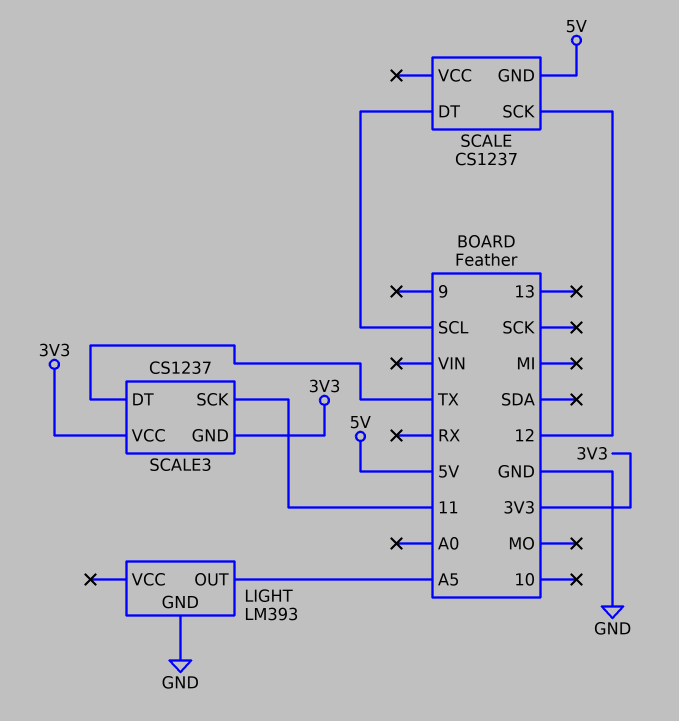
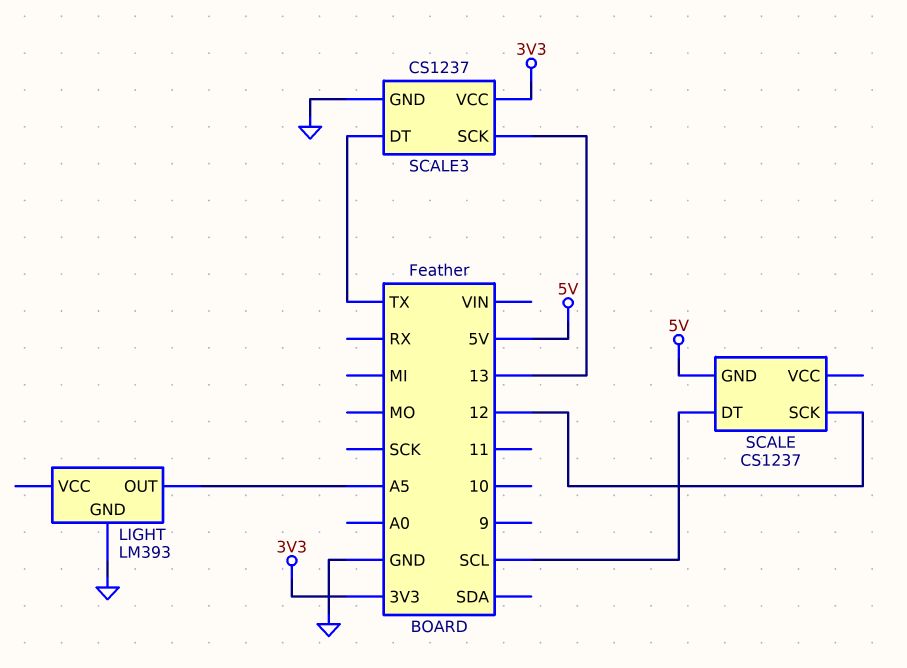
SCALE3 pin GND: 3V3 -> GND
SCALE3 pin SCK: 11 -> 13

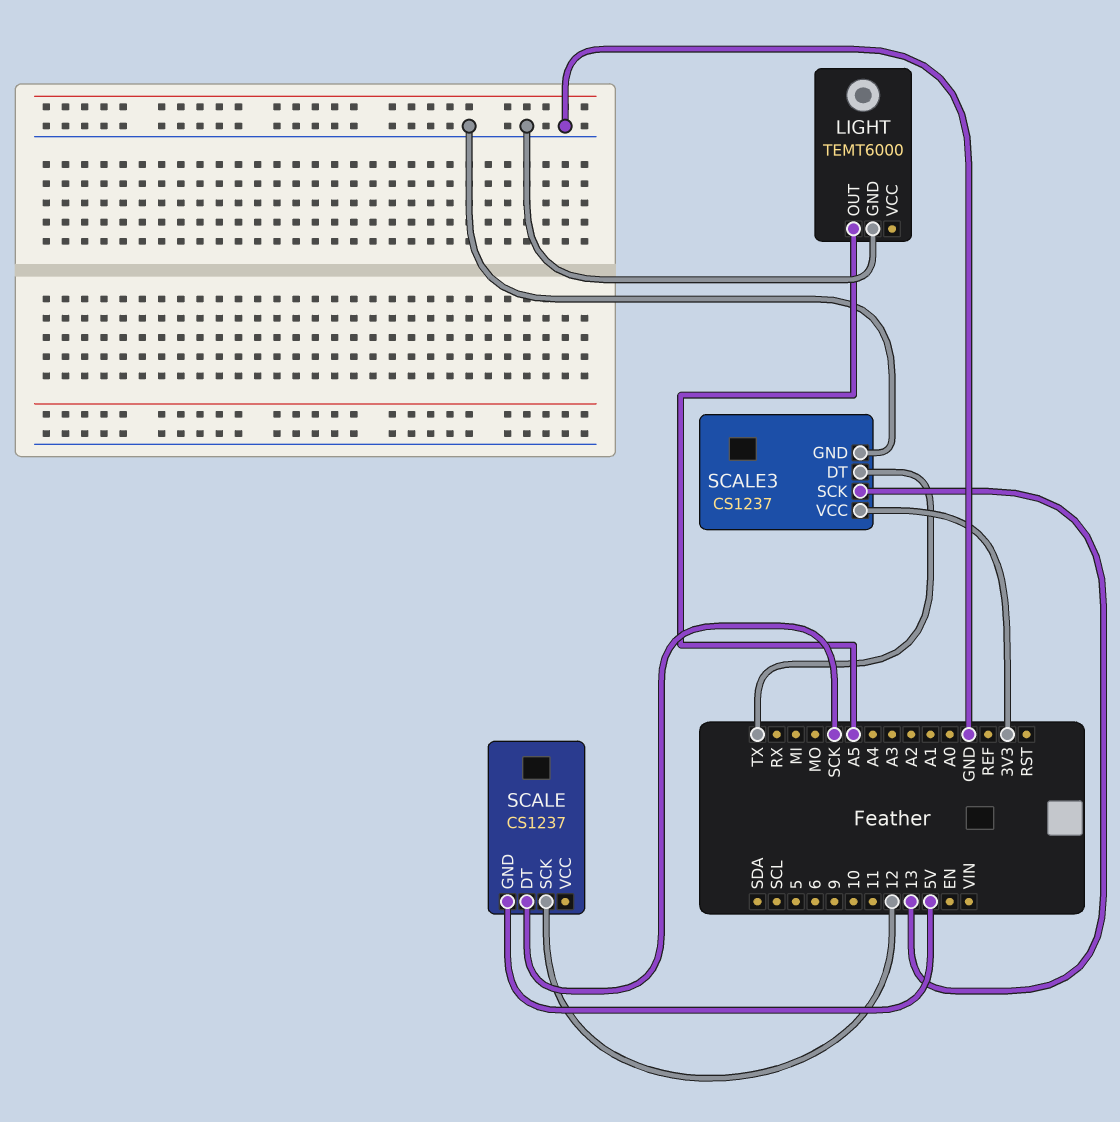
LIGHT: LM393 -> TEMT6000
SCALE pin DT: SCL -> SCK

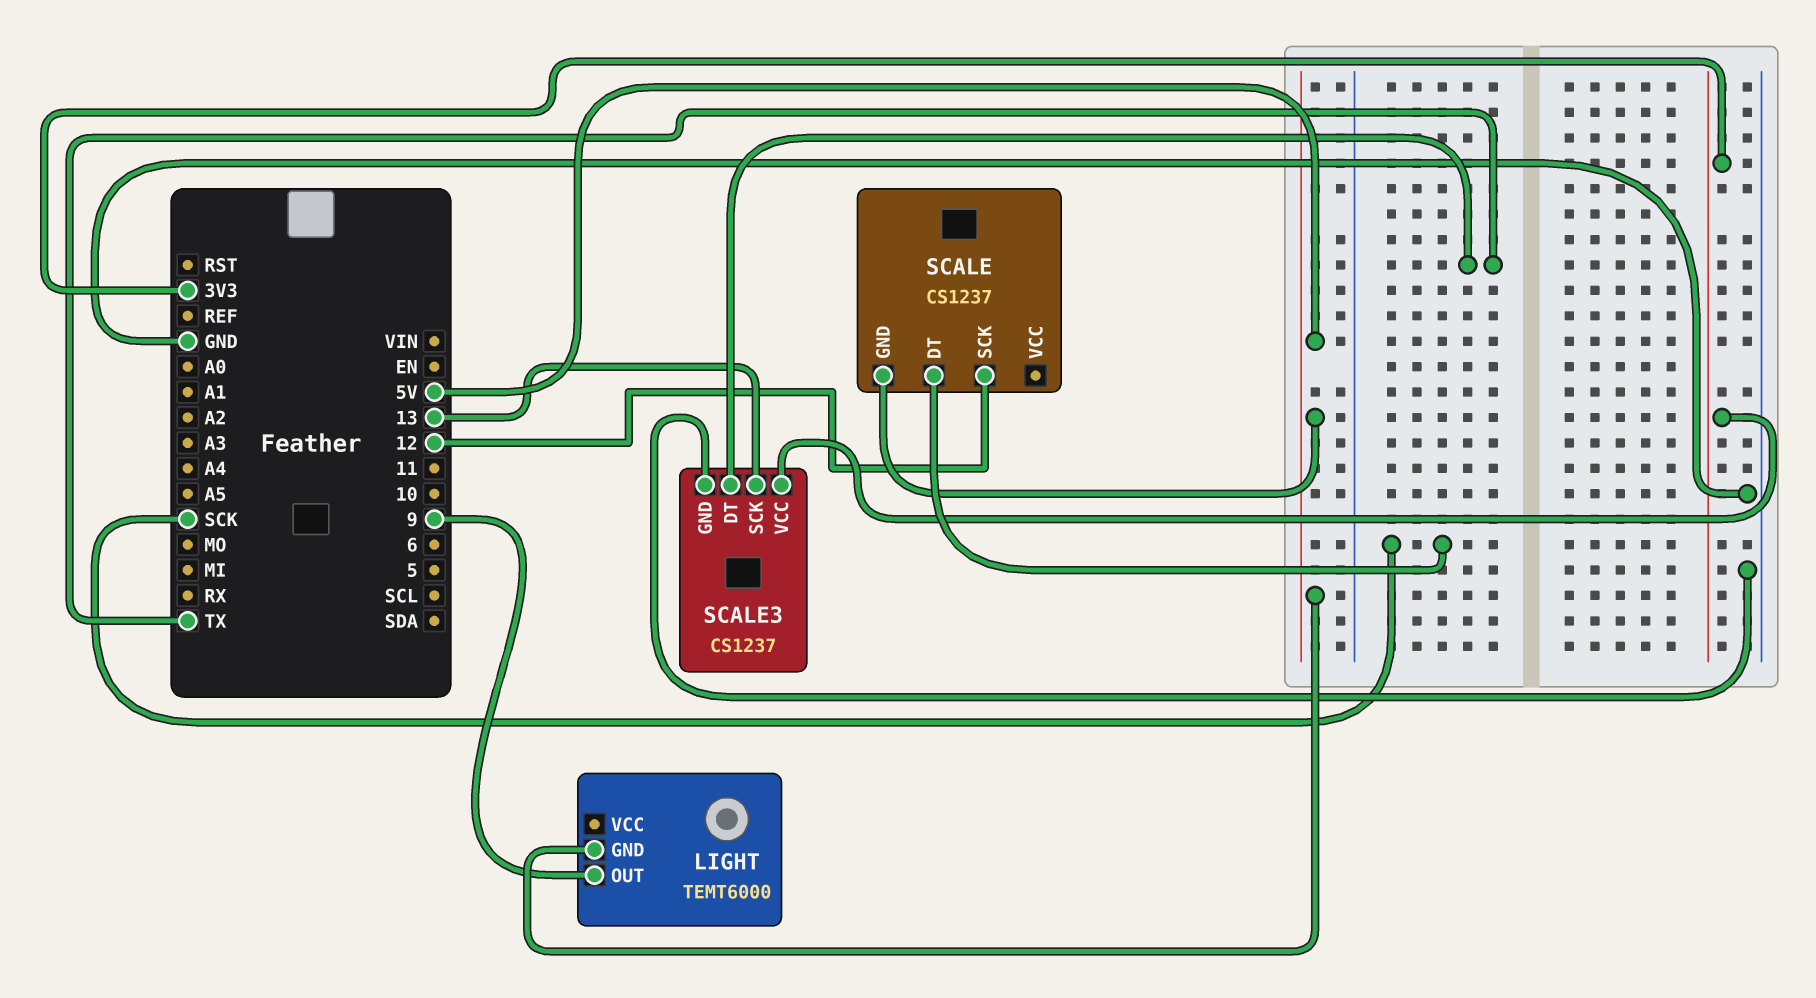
LIGHT pin GND: GND -> 5V
LIGHT pin OUT: A5 -> 9

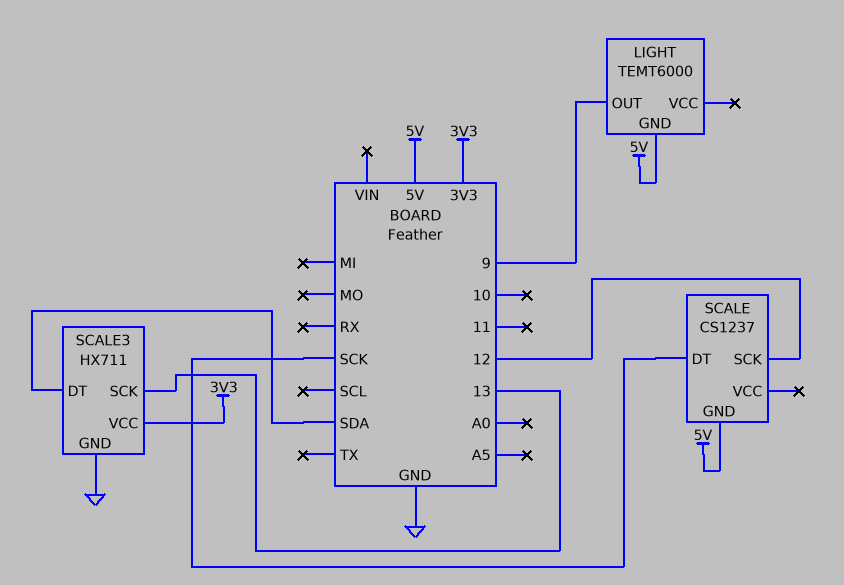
SCALE3: CS1237 -> HX711
SCALE3 pin DT: TX -> SDA

